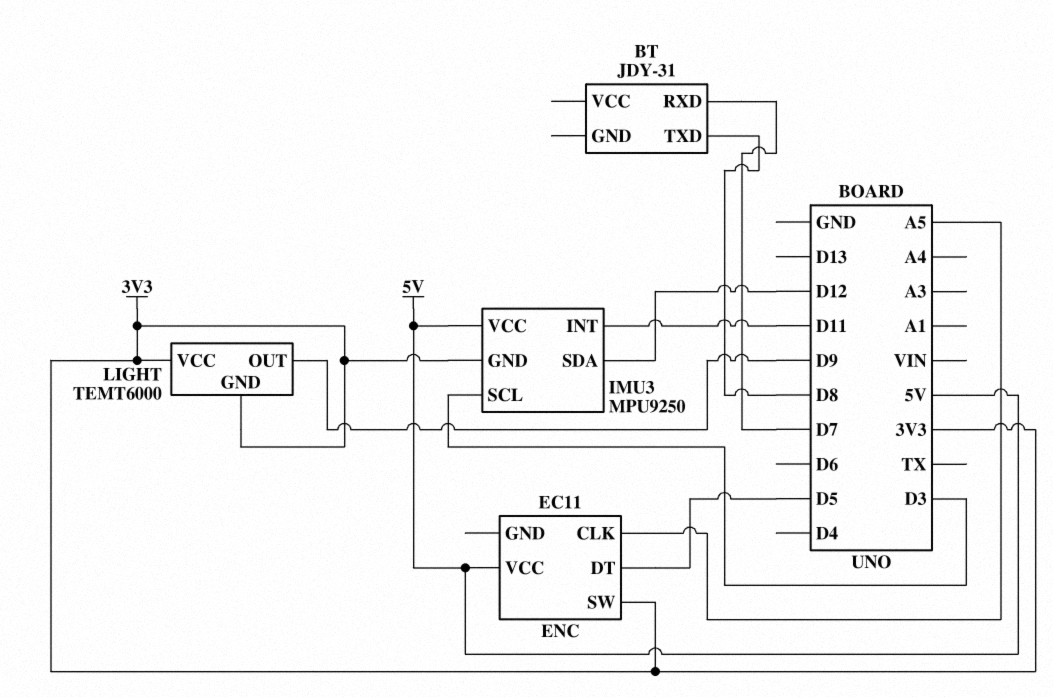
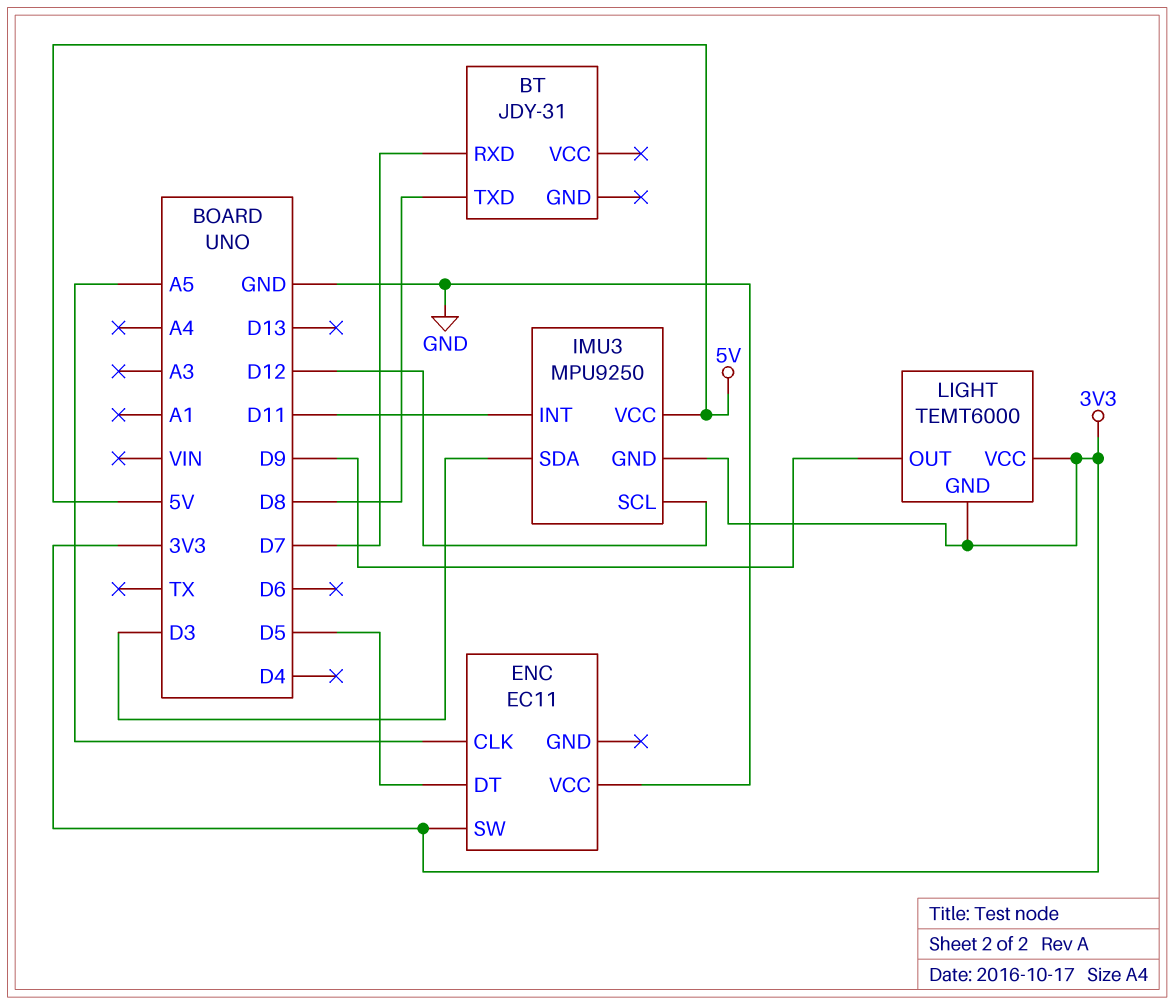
ENC pin VCC: 5V -> GND
IMU3 pin SCL: D3 -> D12
IMU3 pin SDA: D12 -> D3

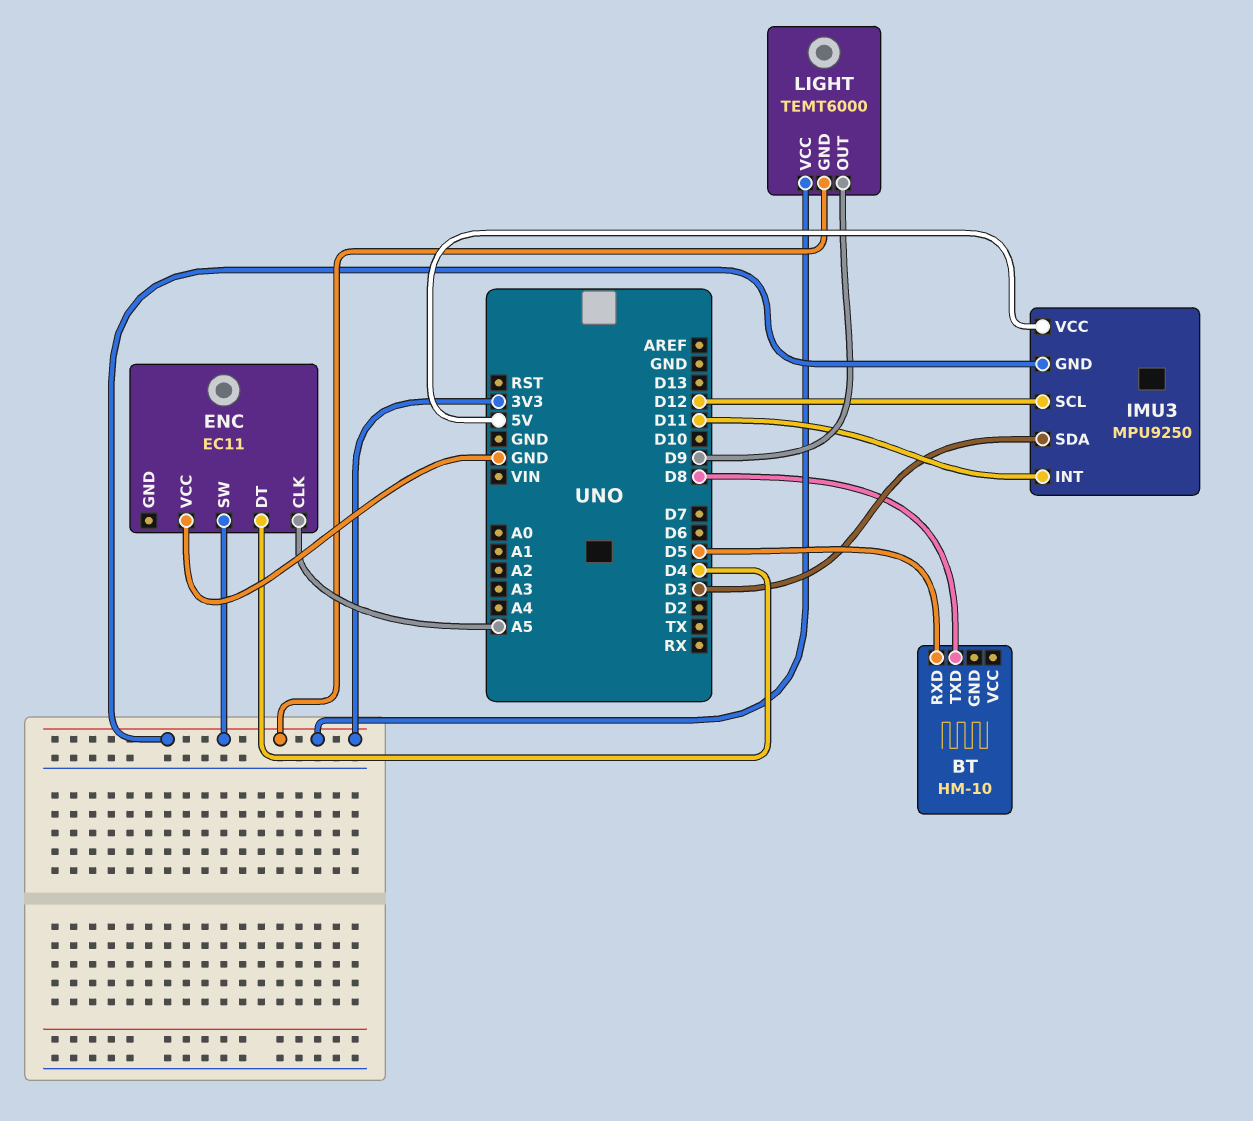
BT: JDY-31 -> HM-10
BT pin RXD: D7 -> D5
ENC pin DT: D5 -> D4

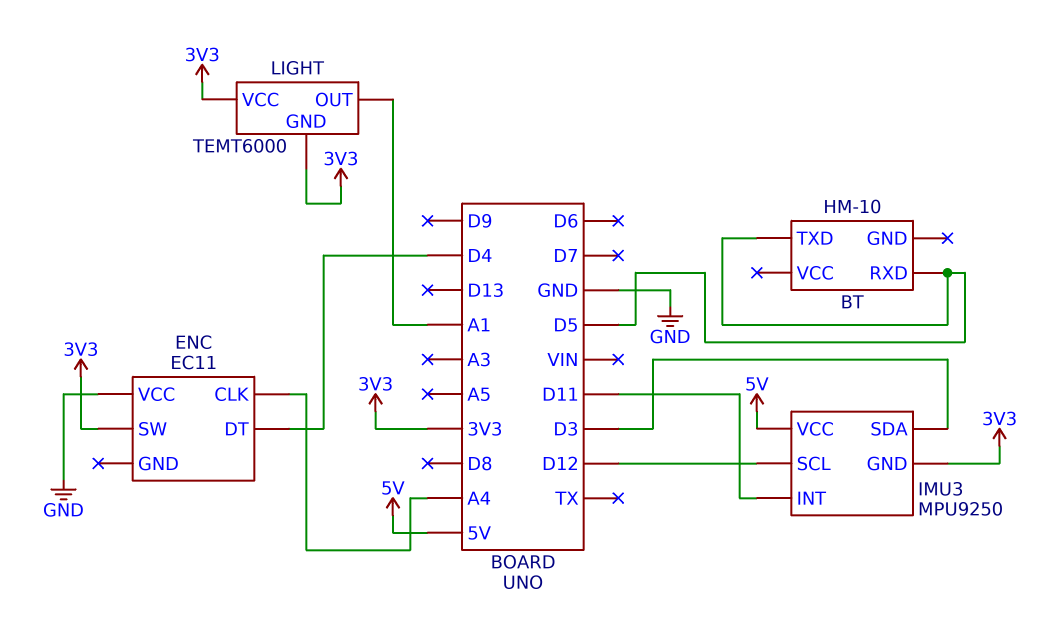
BT pin TXD: D8 -> D5
ENC pin CLK: A5 -> A4
LIGHT pin OUT: D9 -> A1

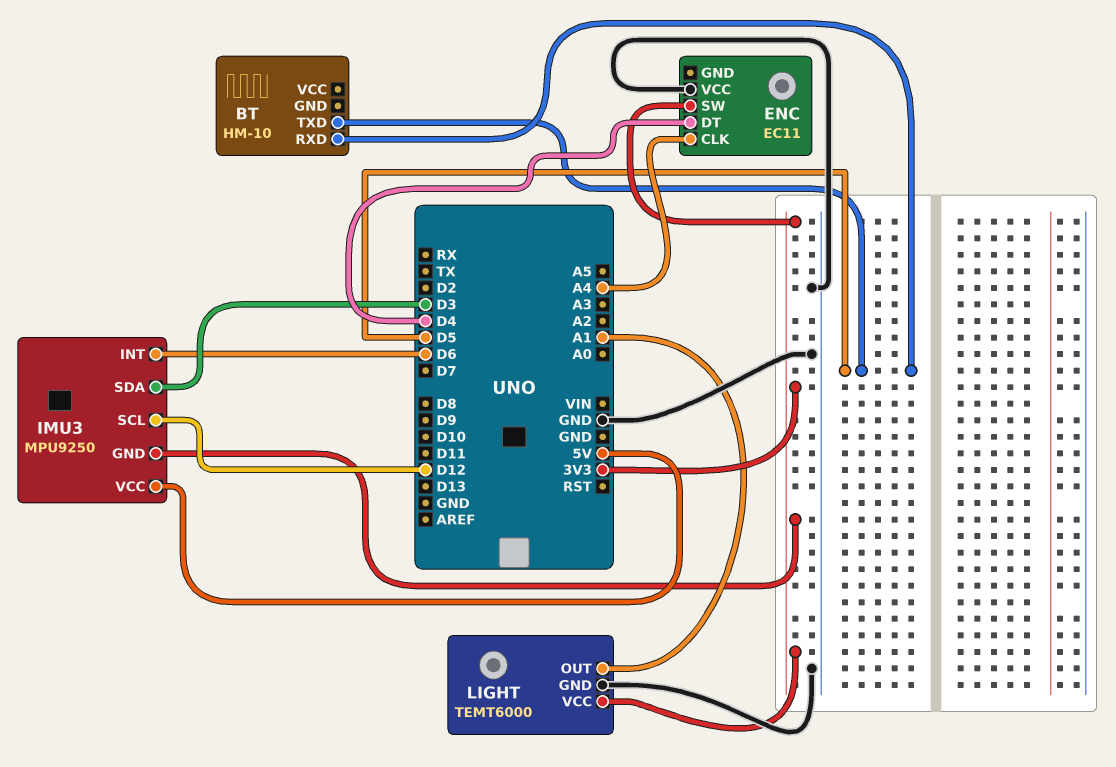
IMU3 pin INT: D11 -> D6
LIGHT pin GND: 3V3 -> GND

